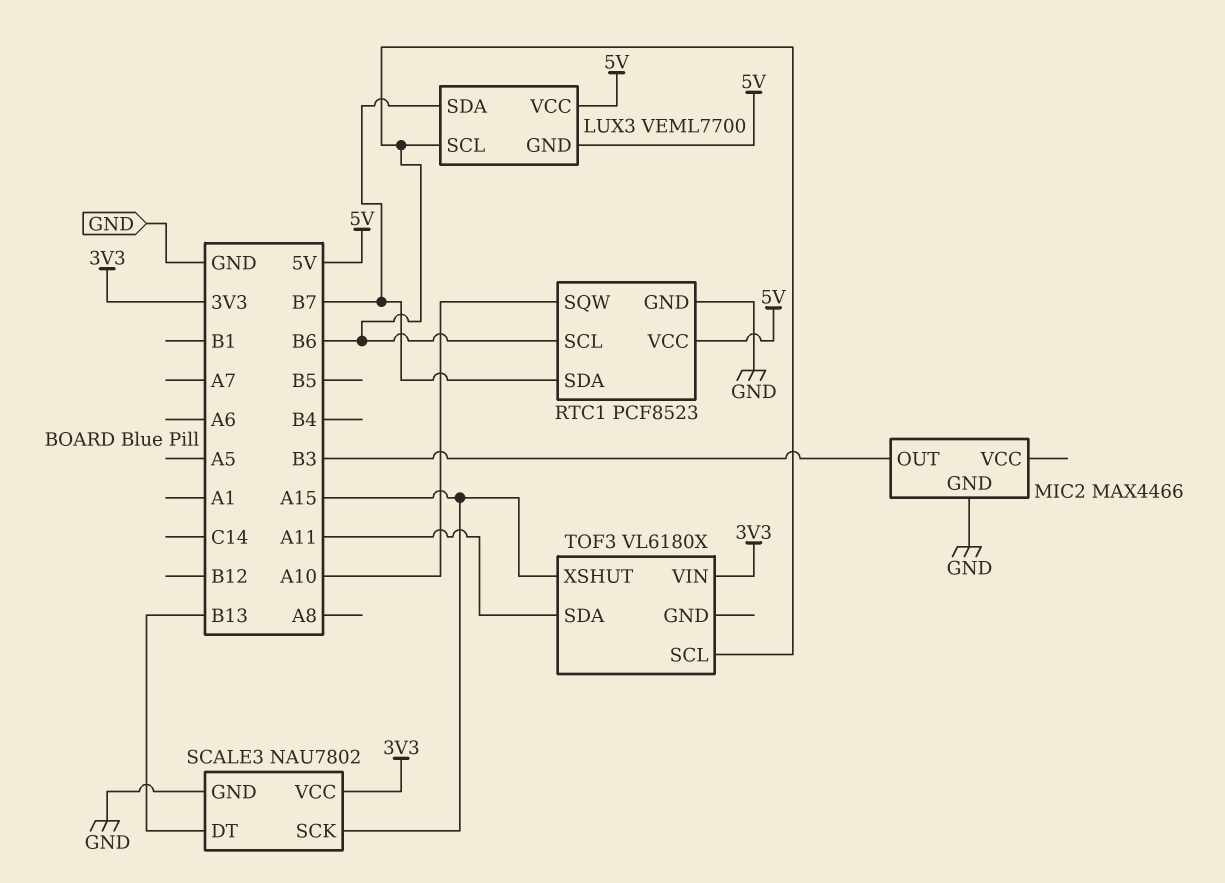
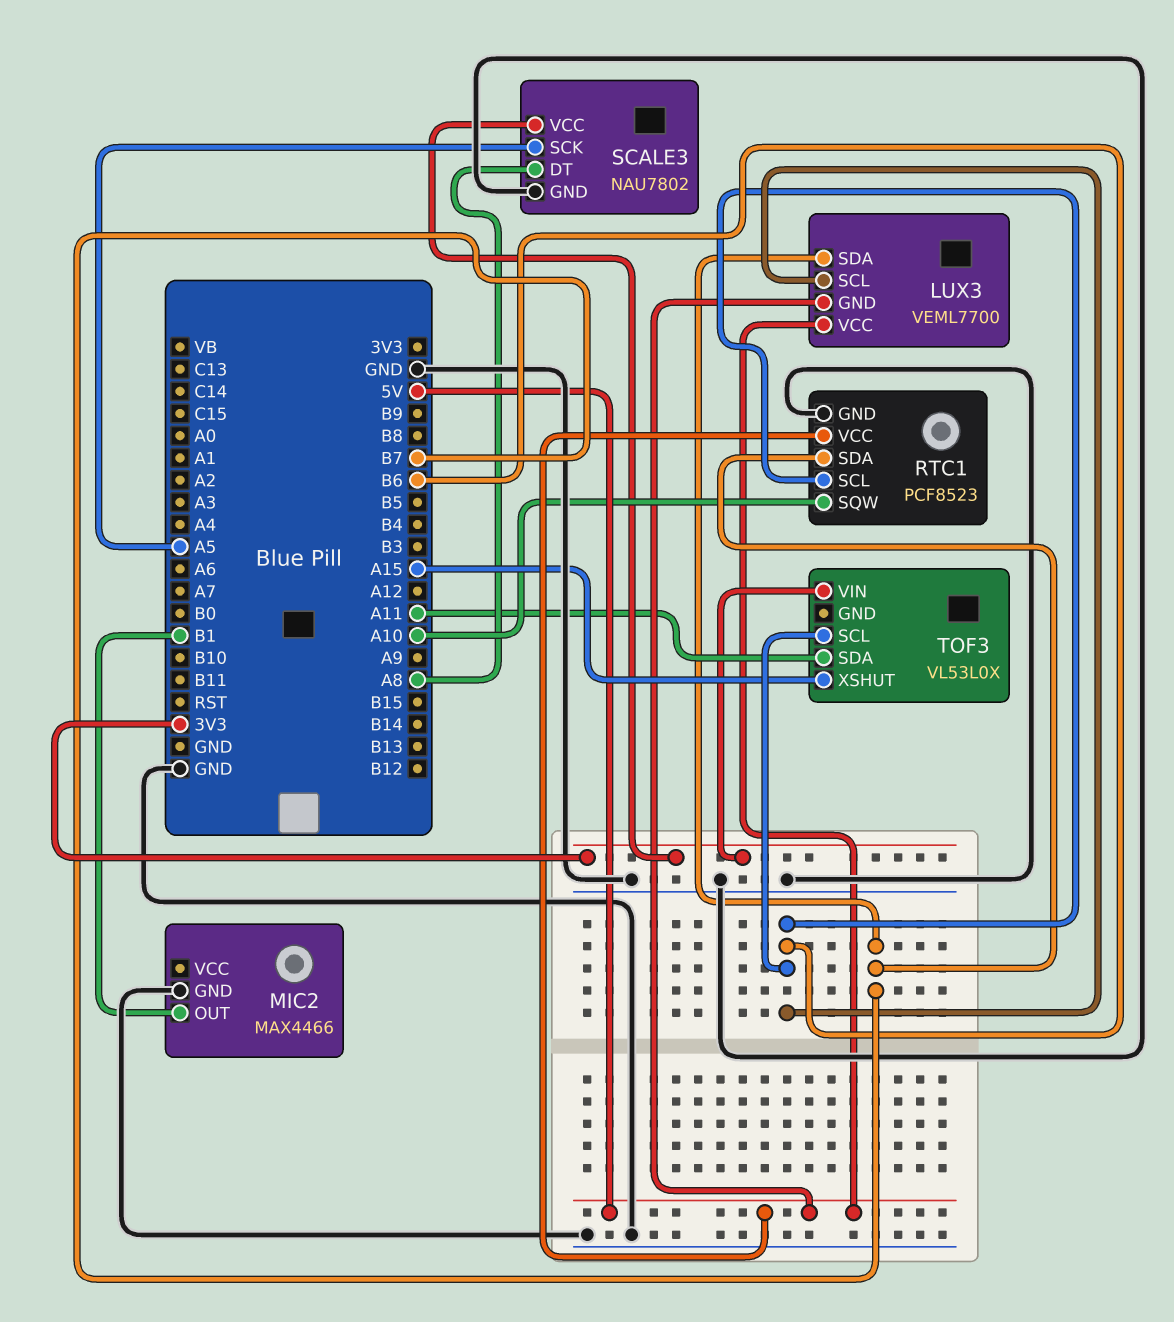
MIC2 pin OUT: B3 -> B1
SCALE3 pin DT: B13 -> A8
SCALE3 pin SCK: A15 -> A5
TOF3: VL6180X -> VL53L0X

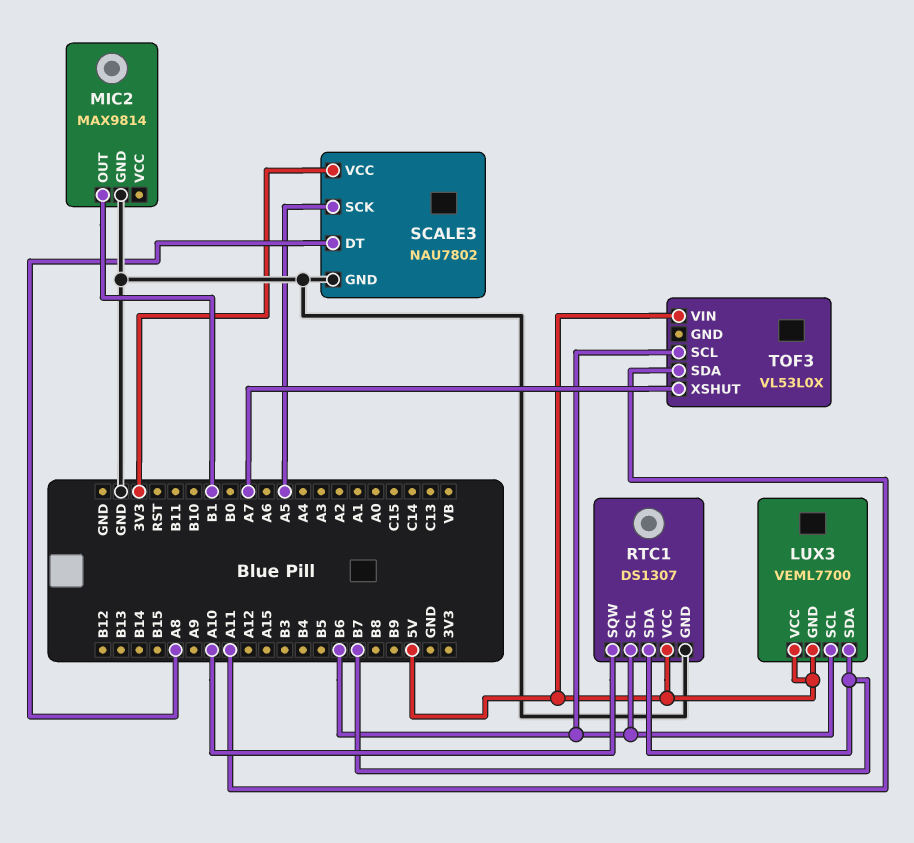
MIC2: MAX4466 -> MAX9814
RTC1: PCF8523 -> DS1307
TOF3 pin VIN: 3V3 -> 5V
TOF3 pin XSHUT: A15 -> A7

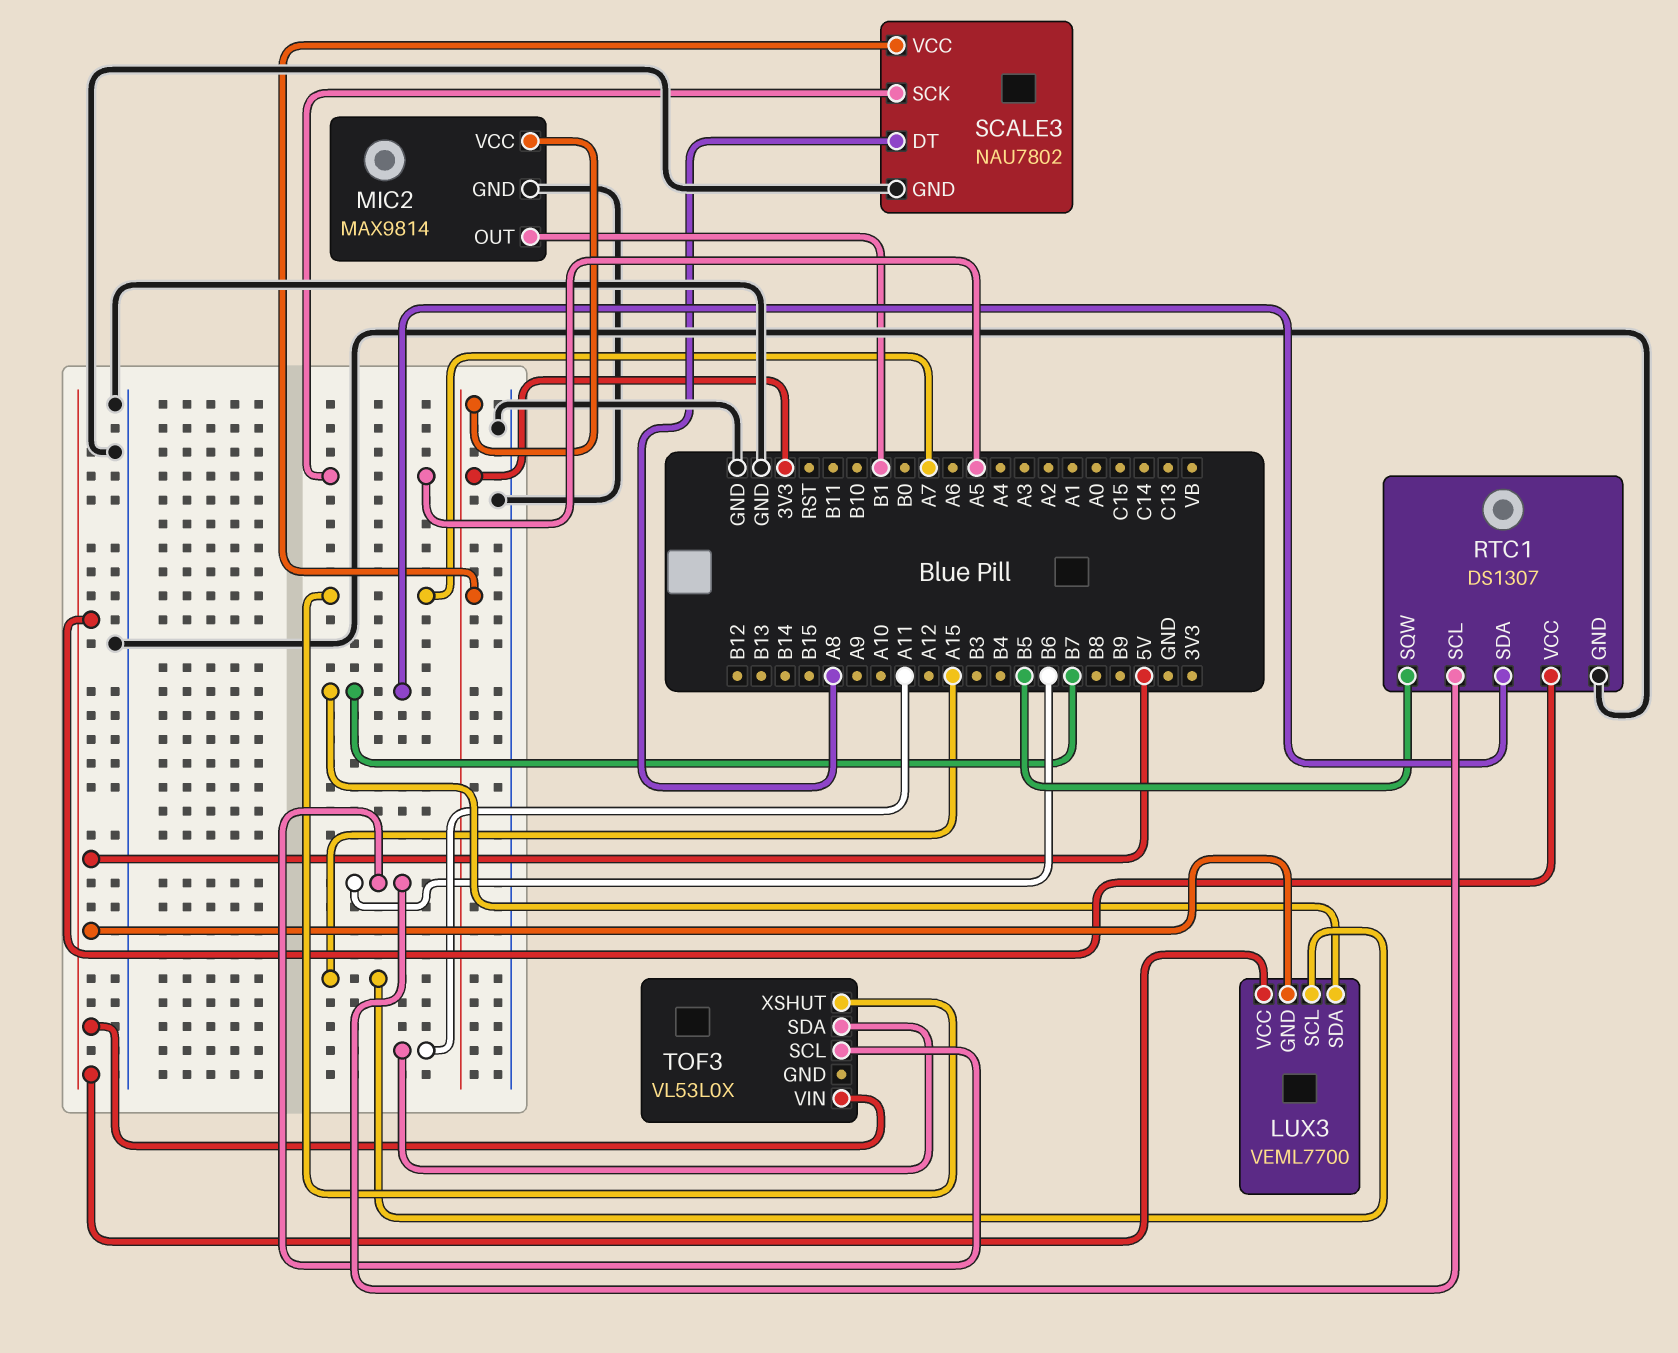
LUX3 pin SCL: B6 -> A15
MIC2 pin VCC: none -> 3V3
RTC1 pin SQW: A10 -> B5

